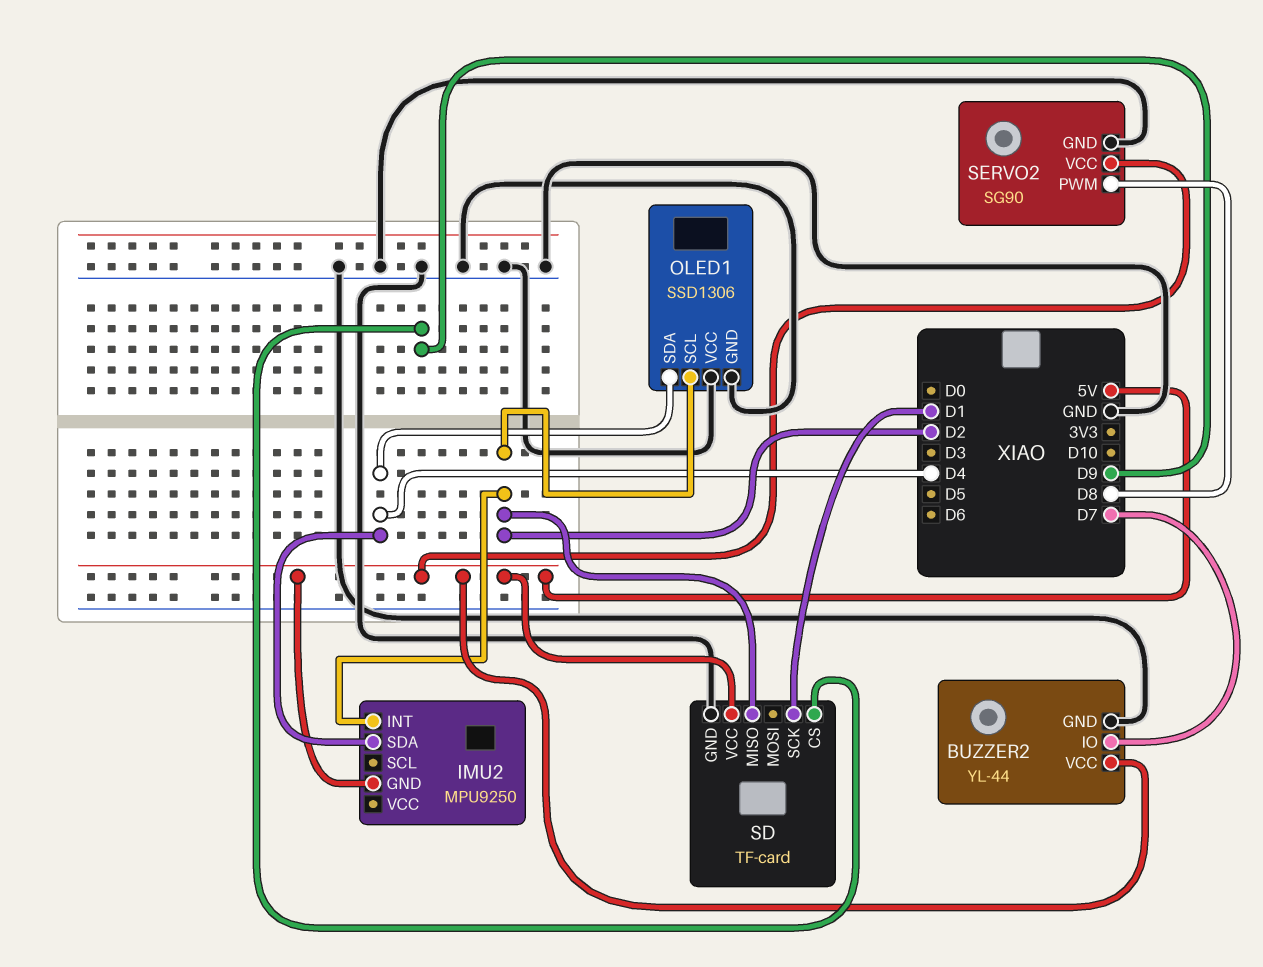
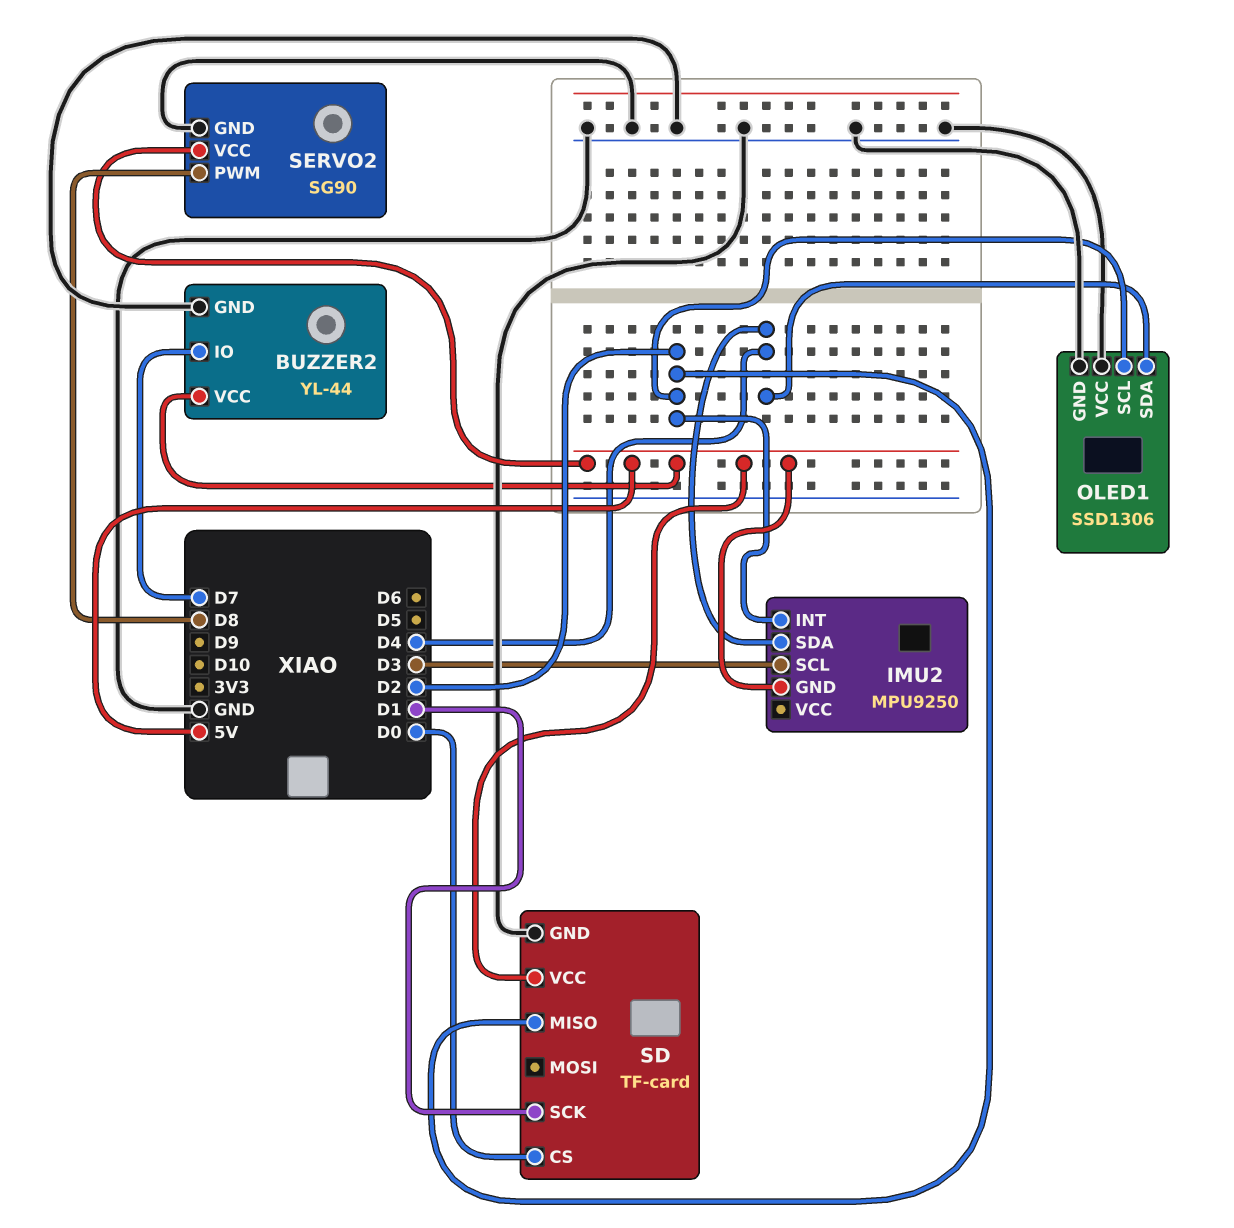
IMU2 pin SCL: none -> D3
SD pin CS: D9 -> D0

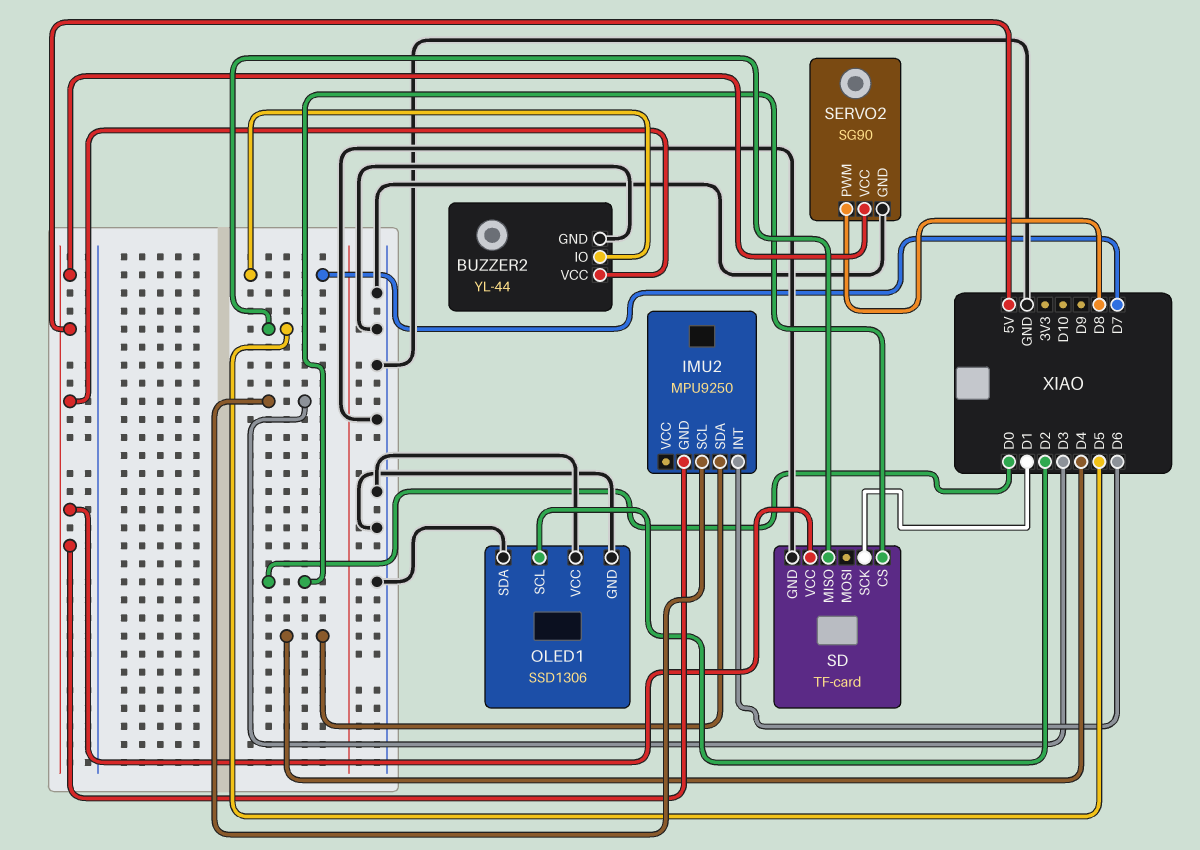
IMU2 pin INT: D2 -> D6
OLED1 pin SDA: D4 -> GND
SD pin MISO: D2 -> D5

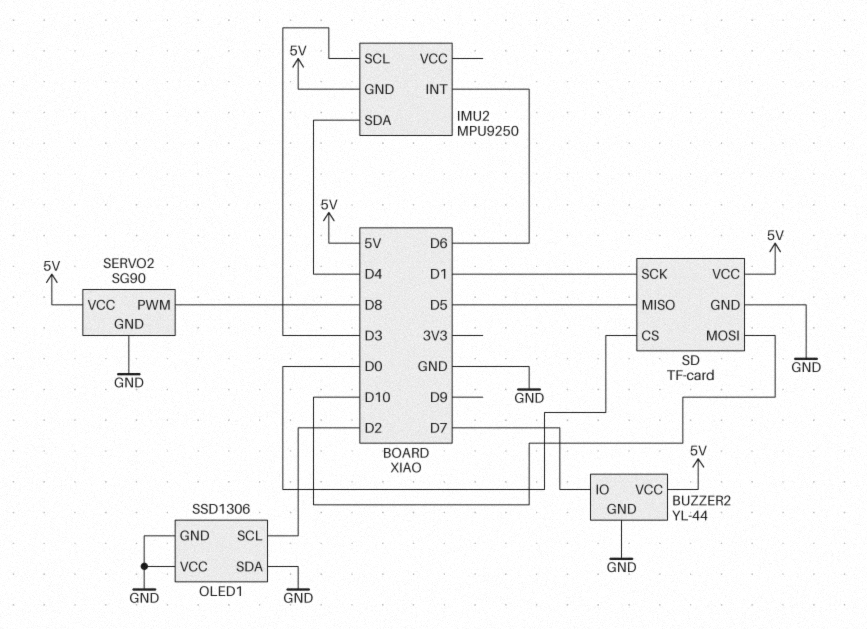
SD pin MOSI: none -> D10

